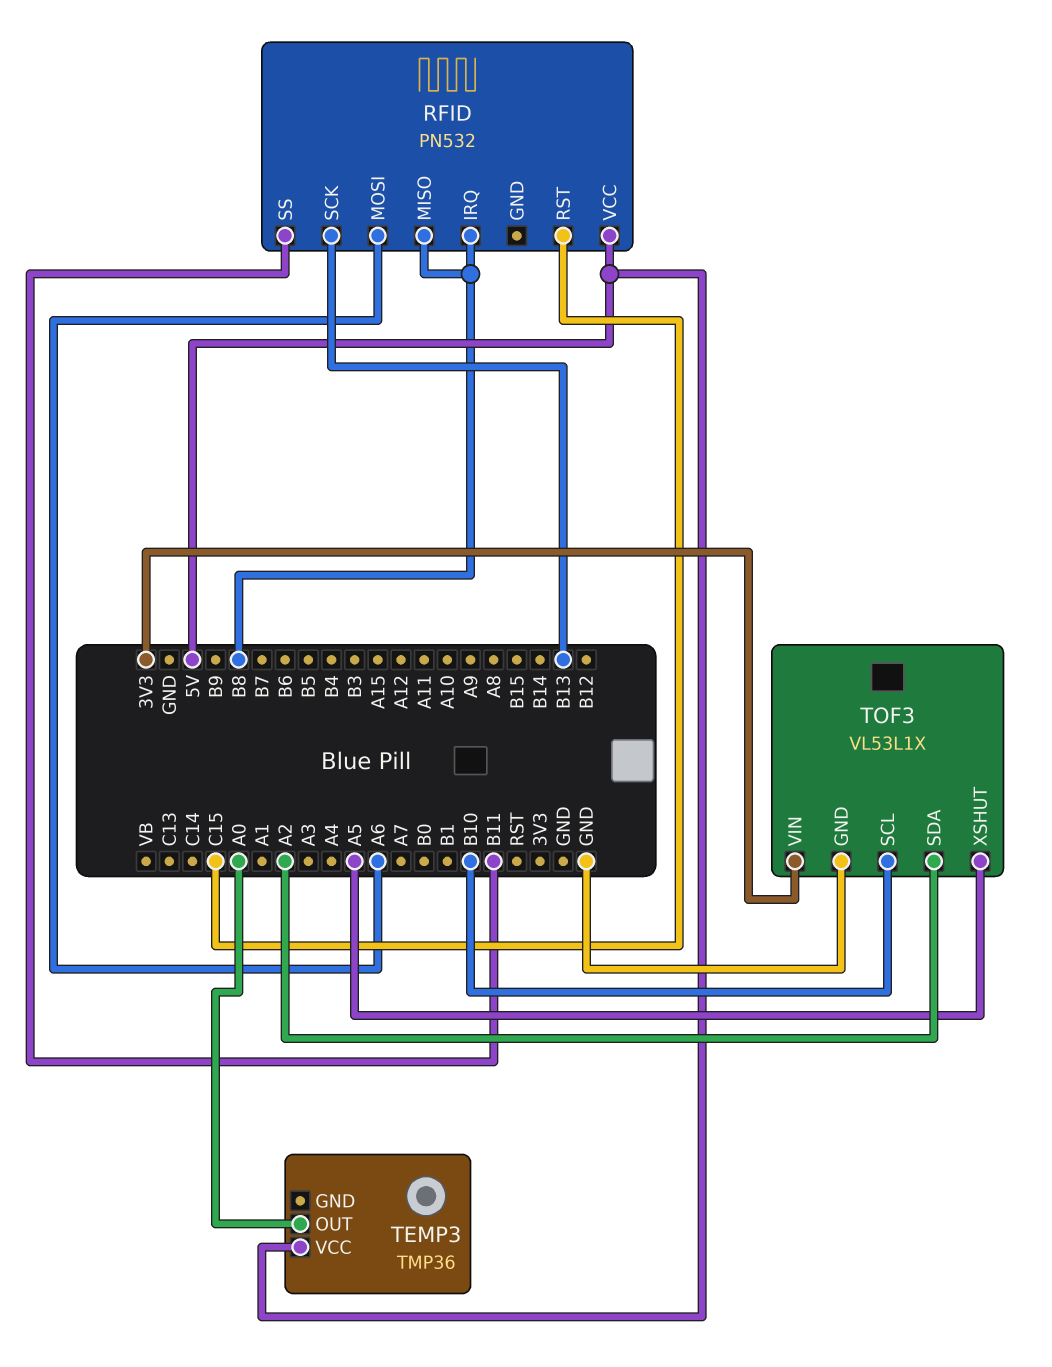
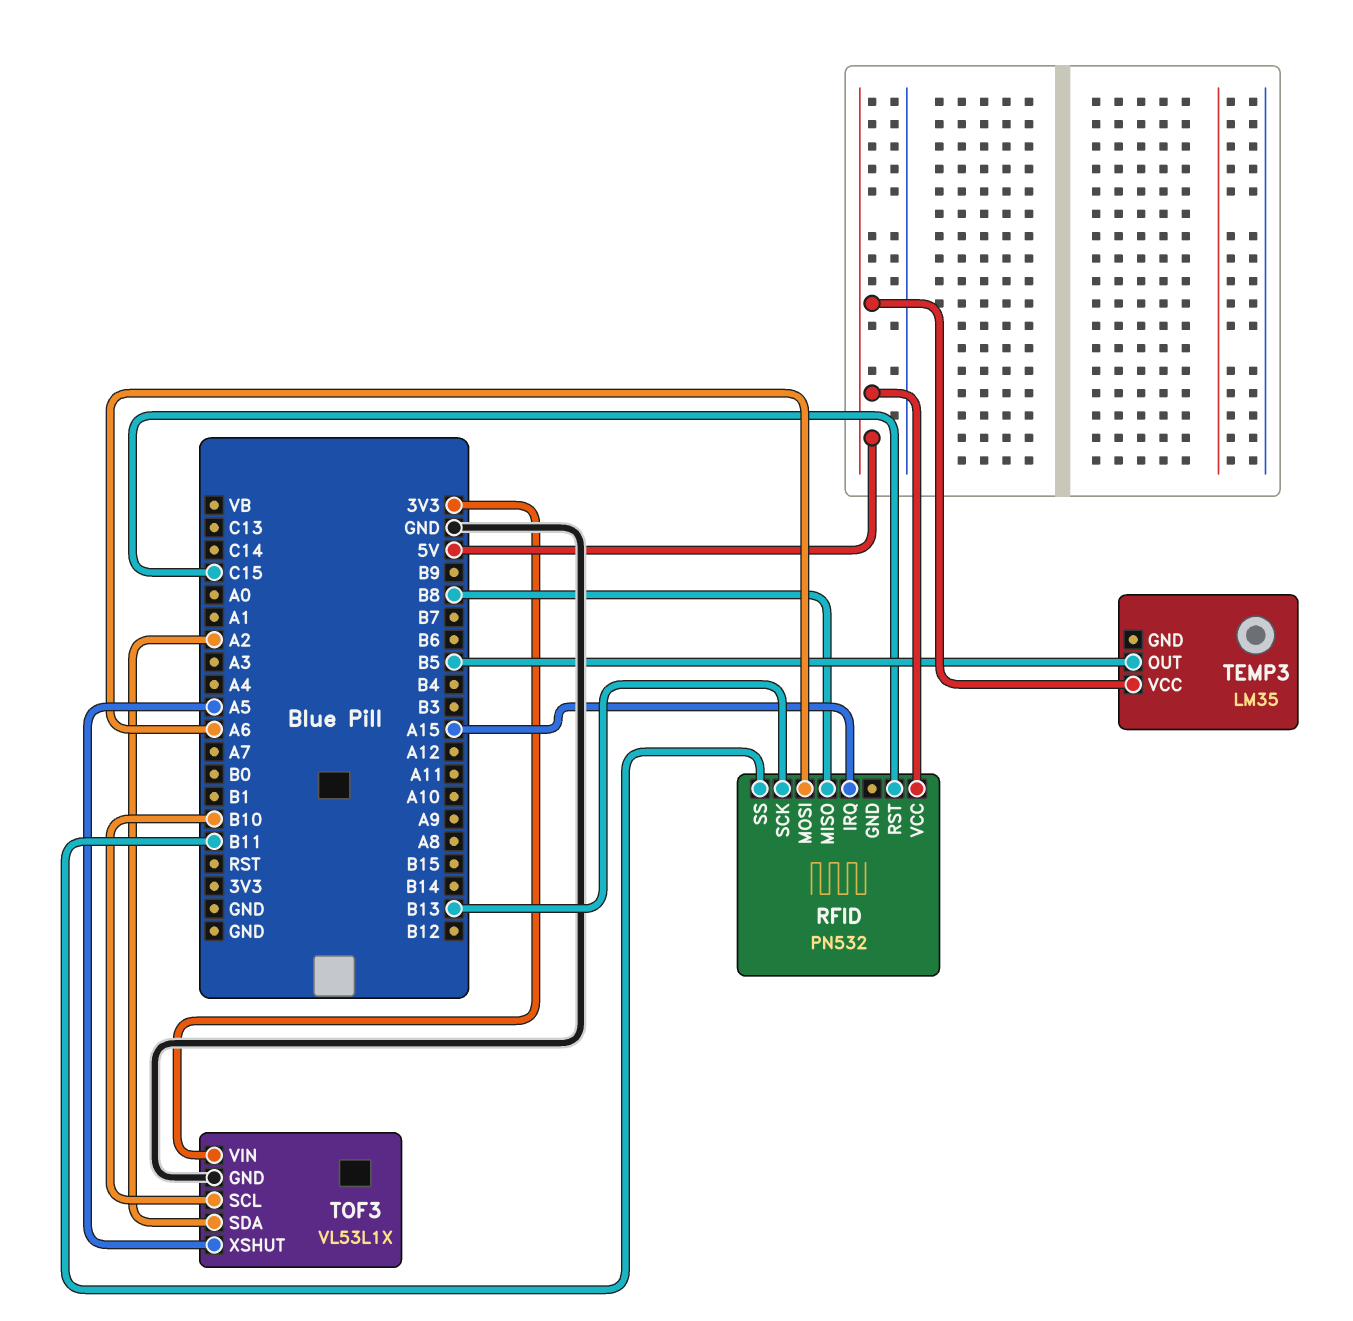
RFID pin IRQ: B8 -> A15
TEMP3: TMP36 -> LM35
TEMP3 pin OUT: A0 -> B5

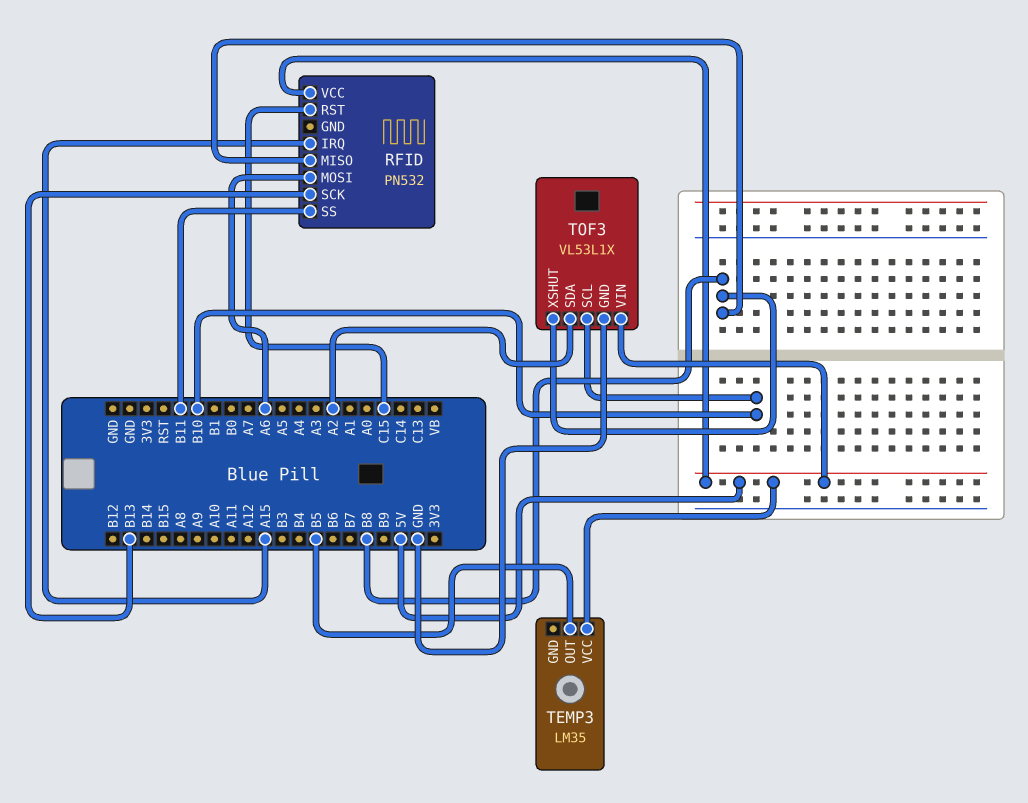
TOF3 pin VIN: 3V3 -> 5V
TOF3 pin XSHUT: A5 -> B8

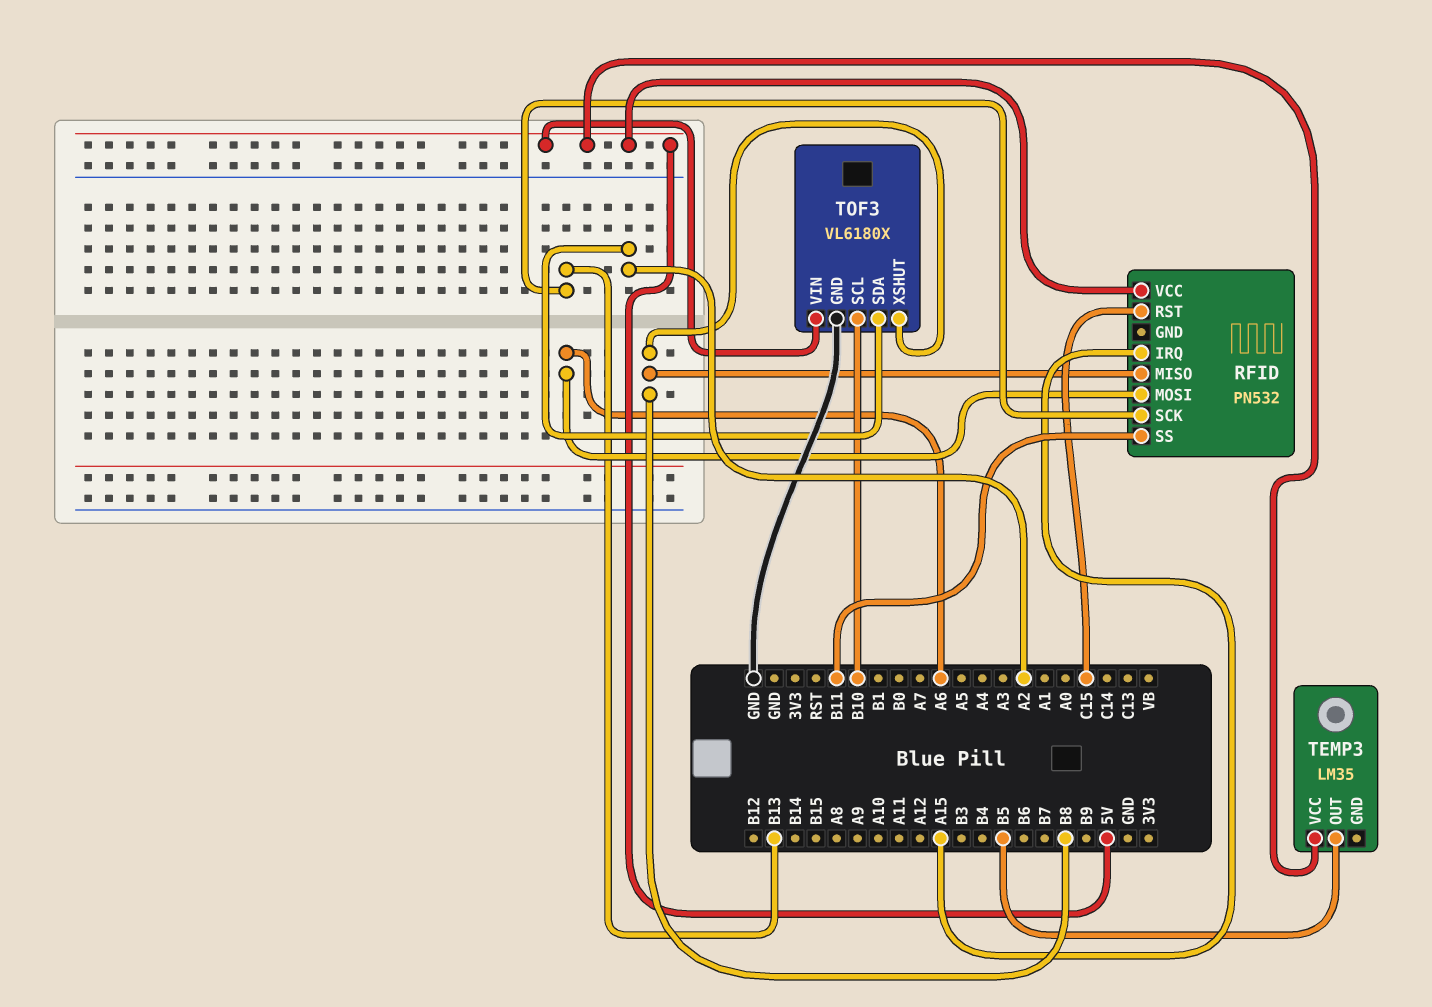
TOF3: VL53L1X -> VL6180X

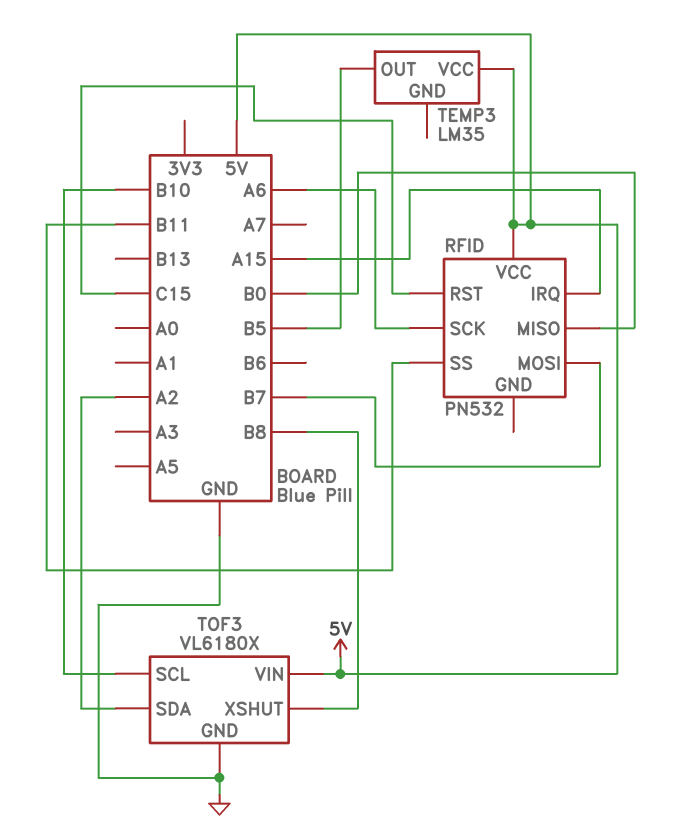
RFID pin MISO: B8 -> B0
RFID pin MOSI: A6 -> B7
RFID pin SCK: B13 -> A6

